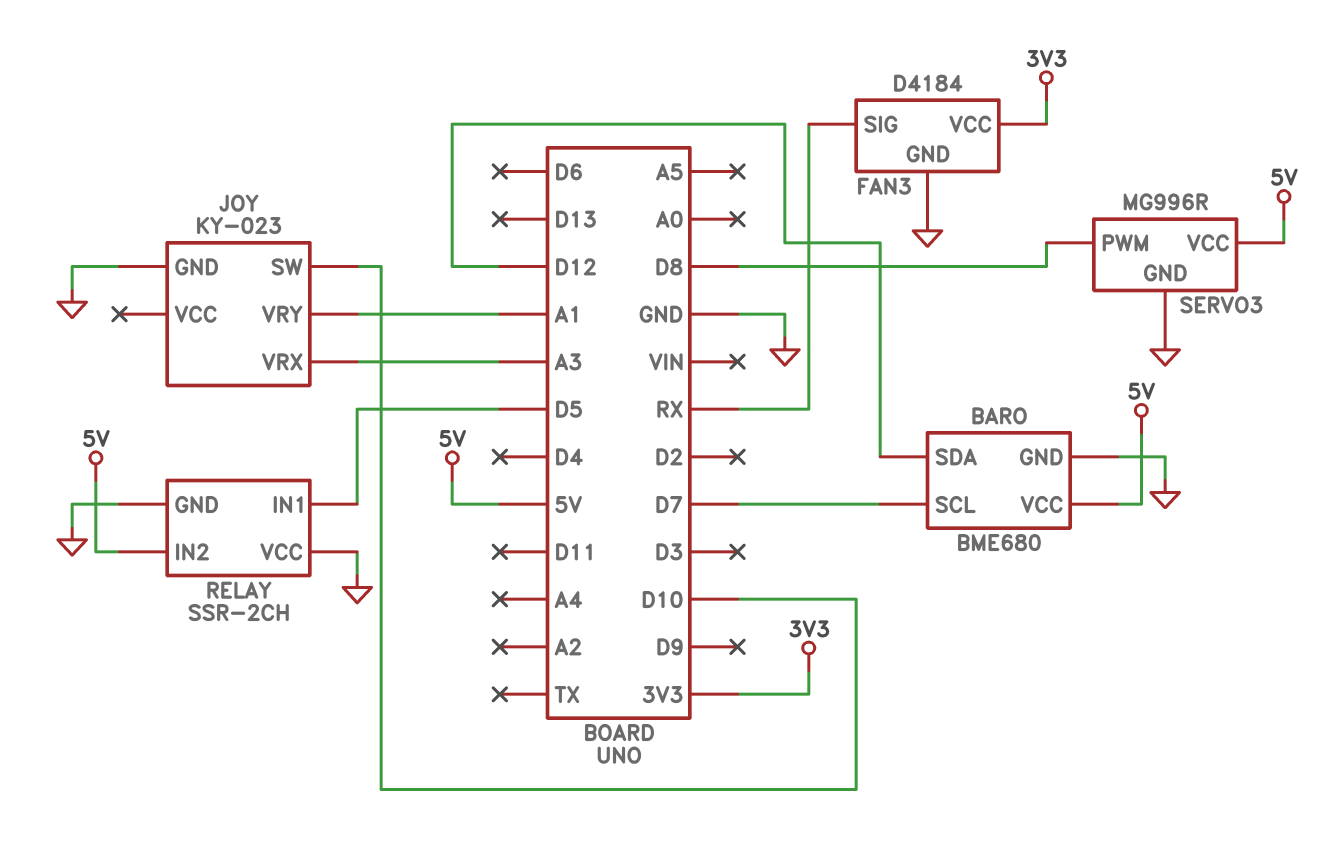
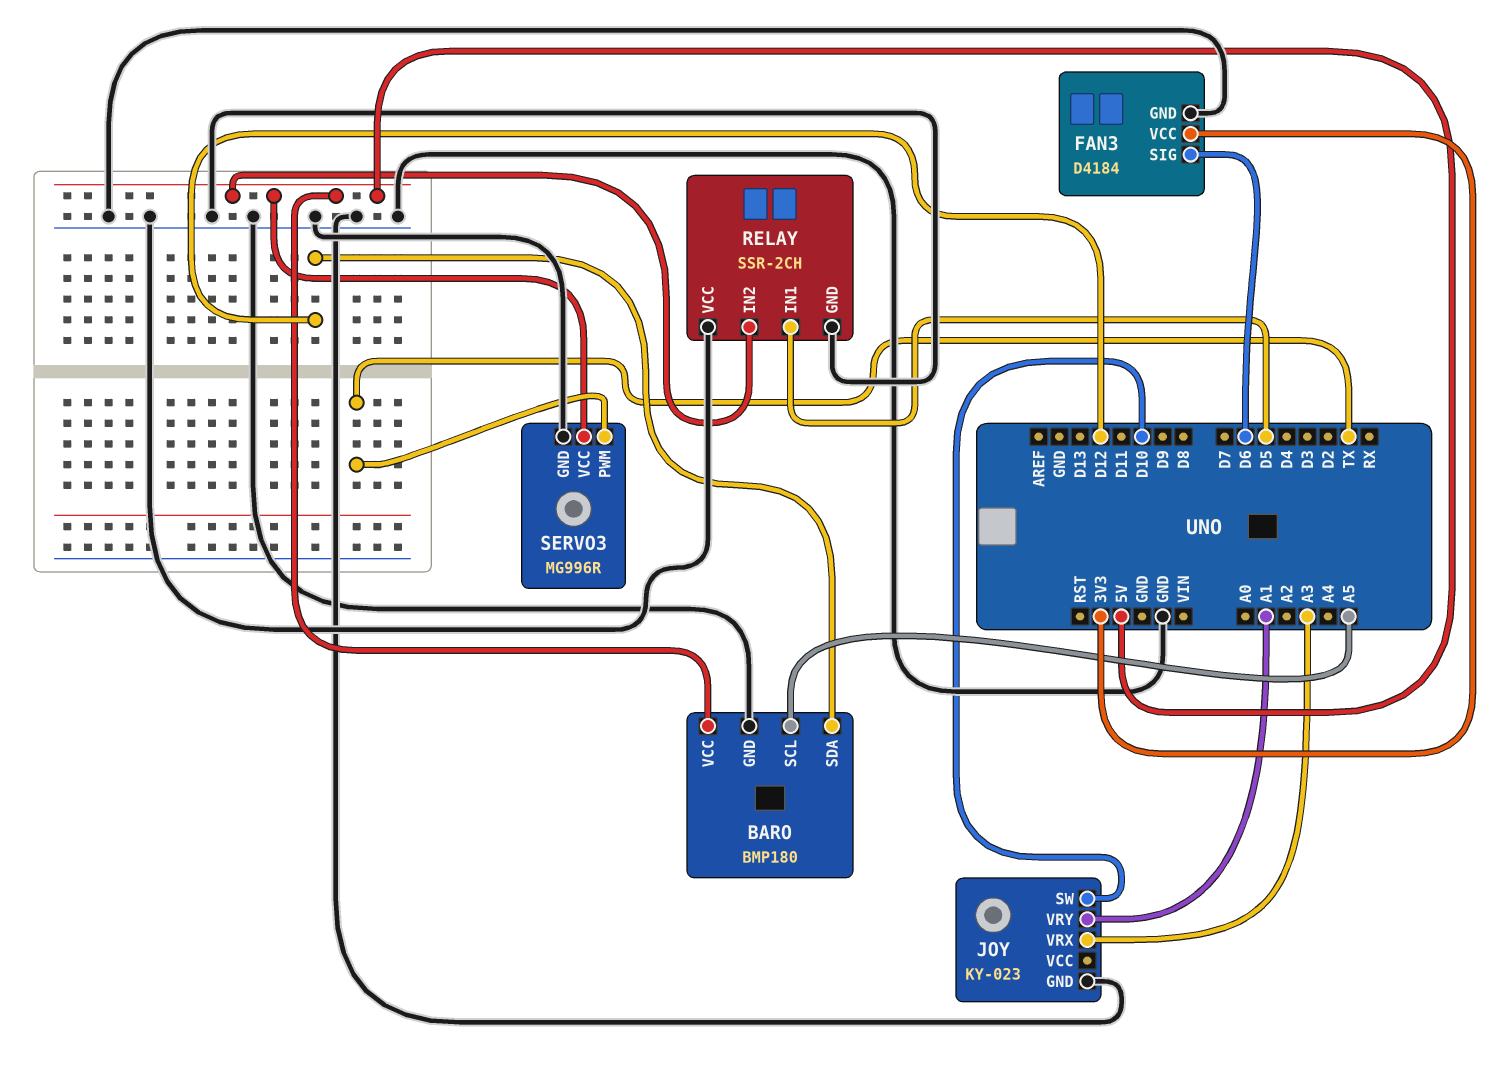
BARO: BME680 -> BMP180
BARO pin SCL: D7 -> A5
FAN3 pin SIG: RX -> D6
SERVO3 pin PWM: D8 -> TX

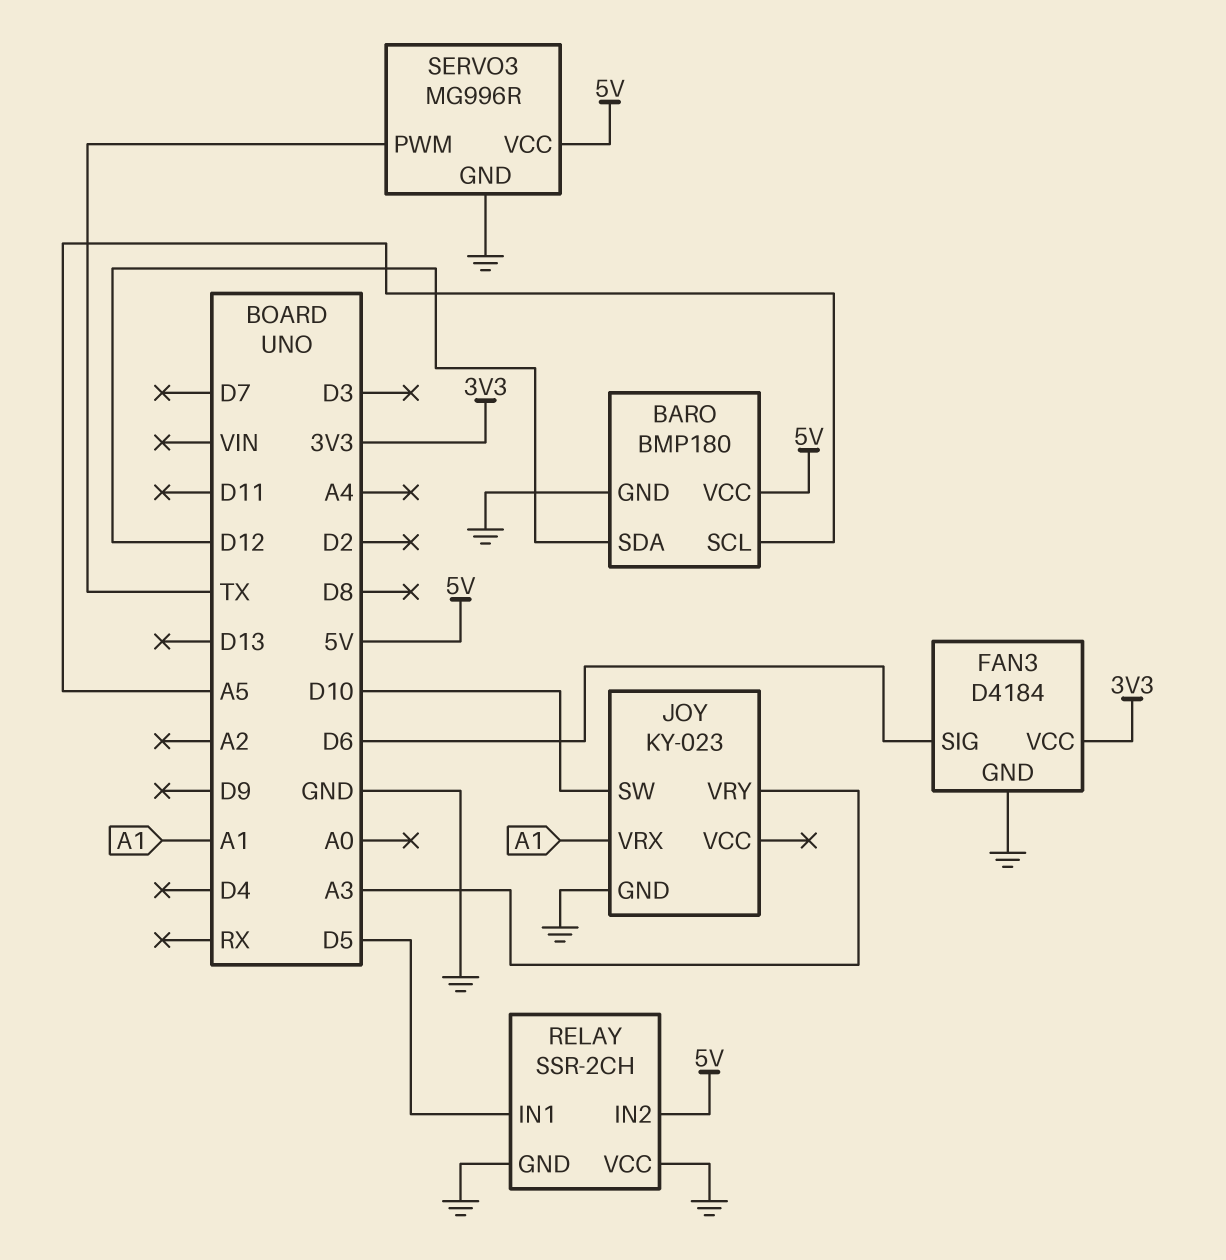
JOY pin VRX: A3 -> A1
JOY pin VRY: A1 -> A3

